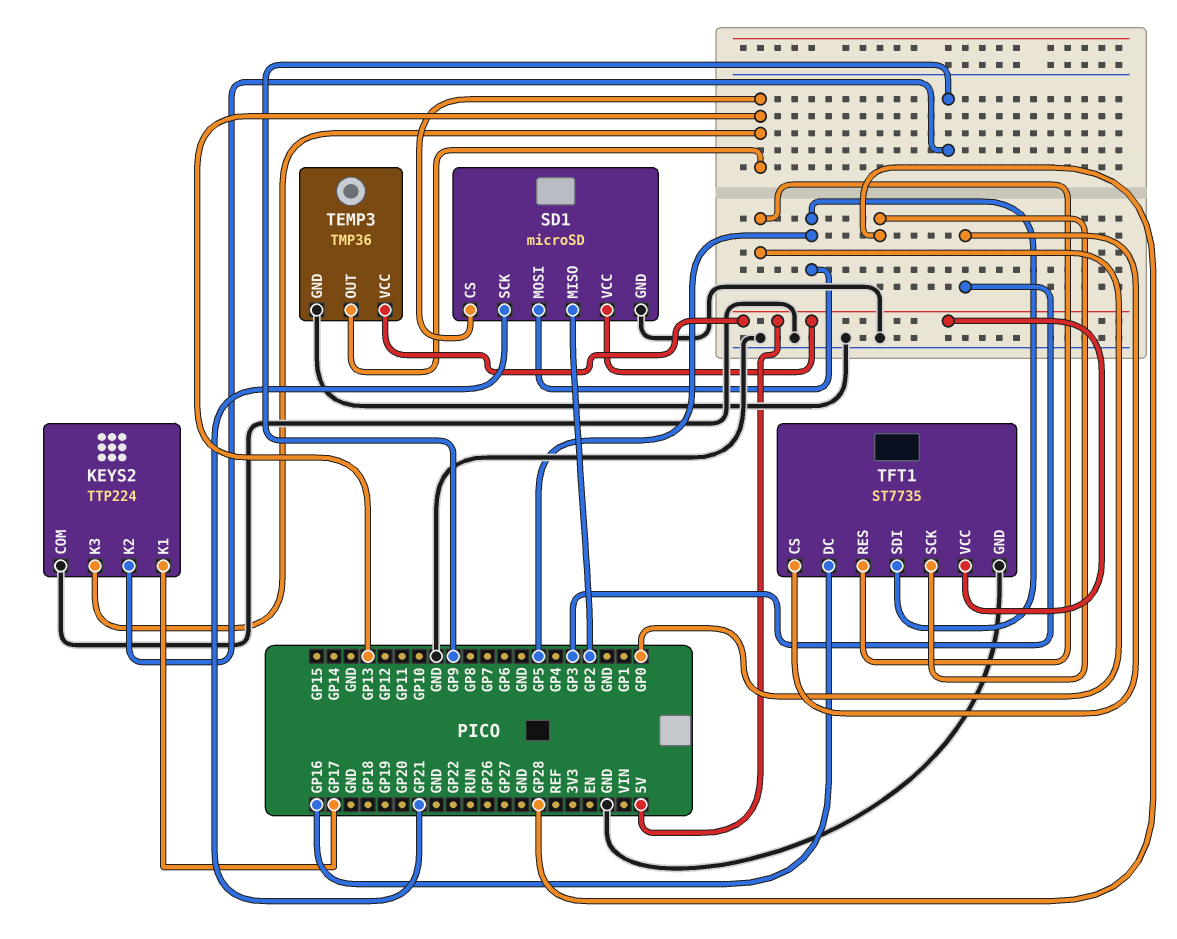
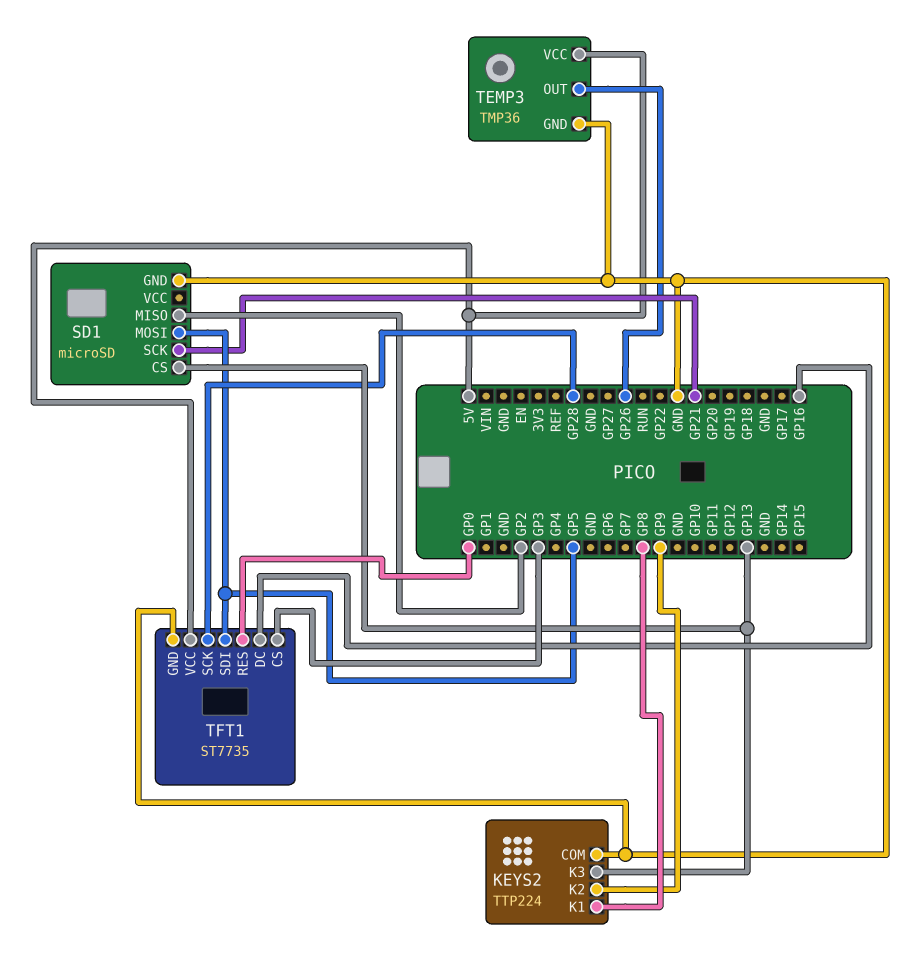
KEYS2 pin K1: GP17 -> GP8
SD1 pin VCC: 5V -> none
TEMP3 pin OUT: GP13 -> GP26

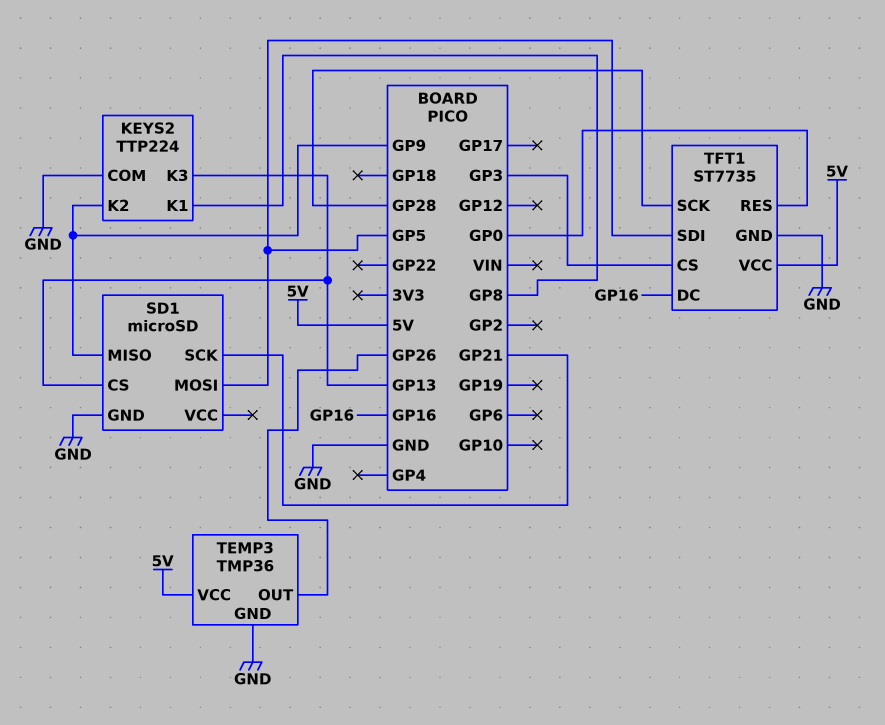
SD1 pin MISO: GP2 -> GP9

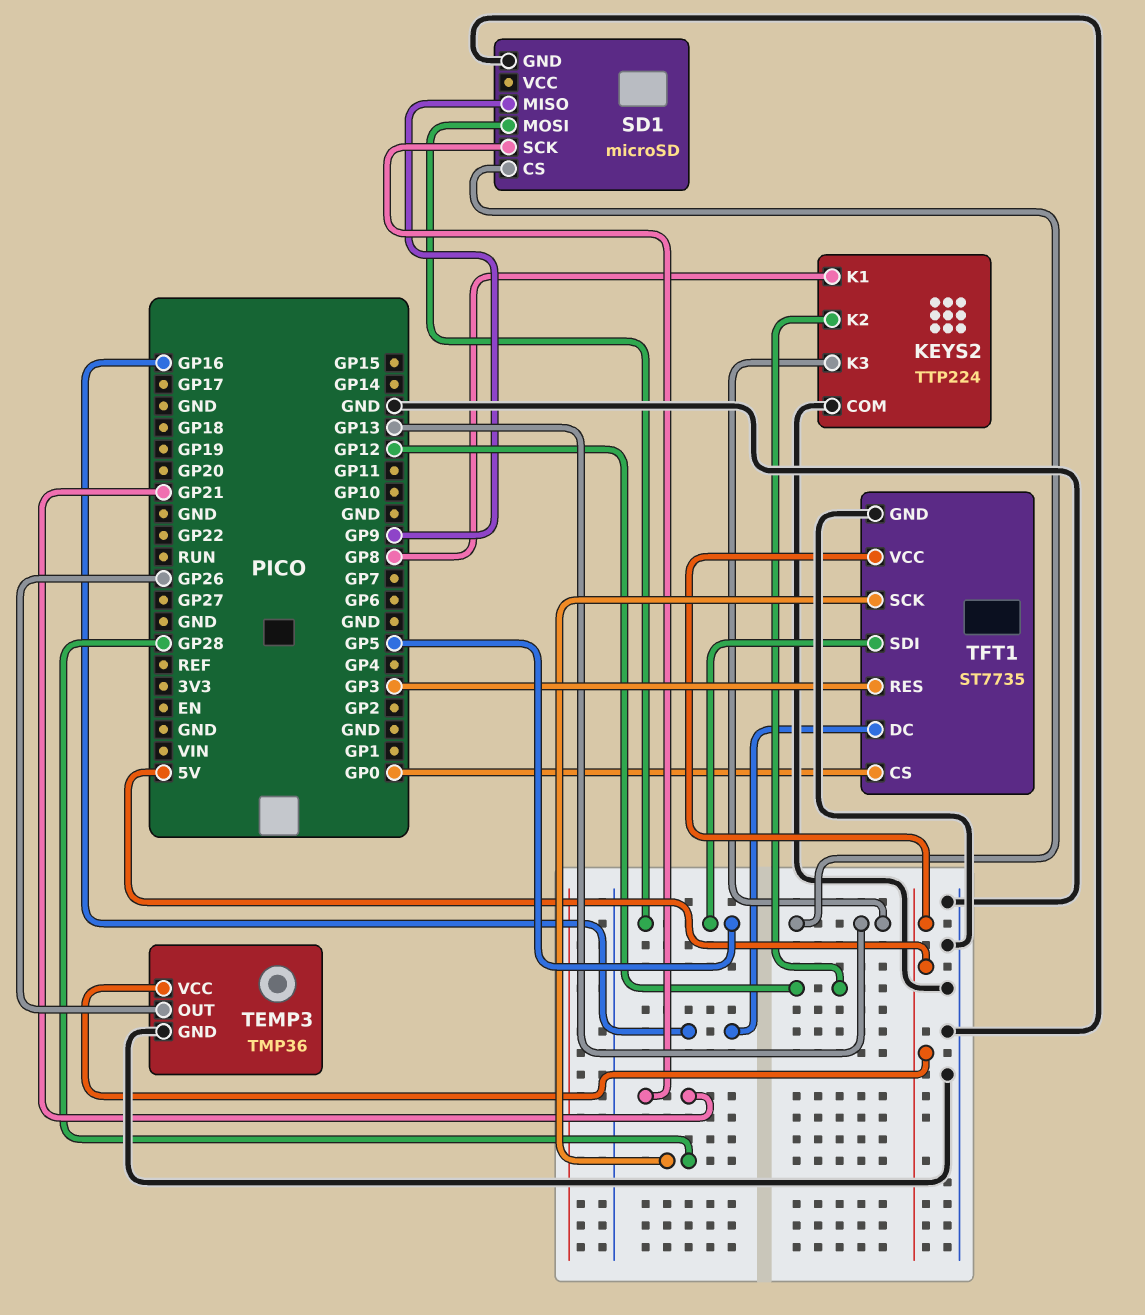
KEYS2 pin K2: GP9 -> GP12
TFT1 pin CS: GP3 -> GP0
TFT1 pin RES: GP0 -> GP3

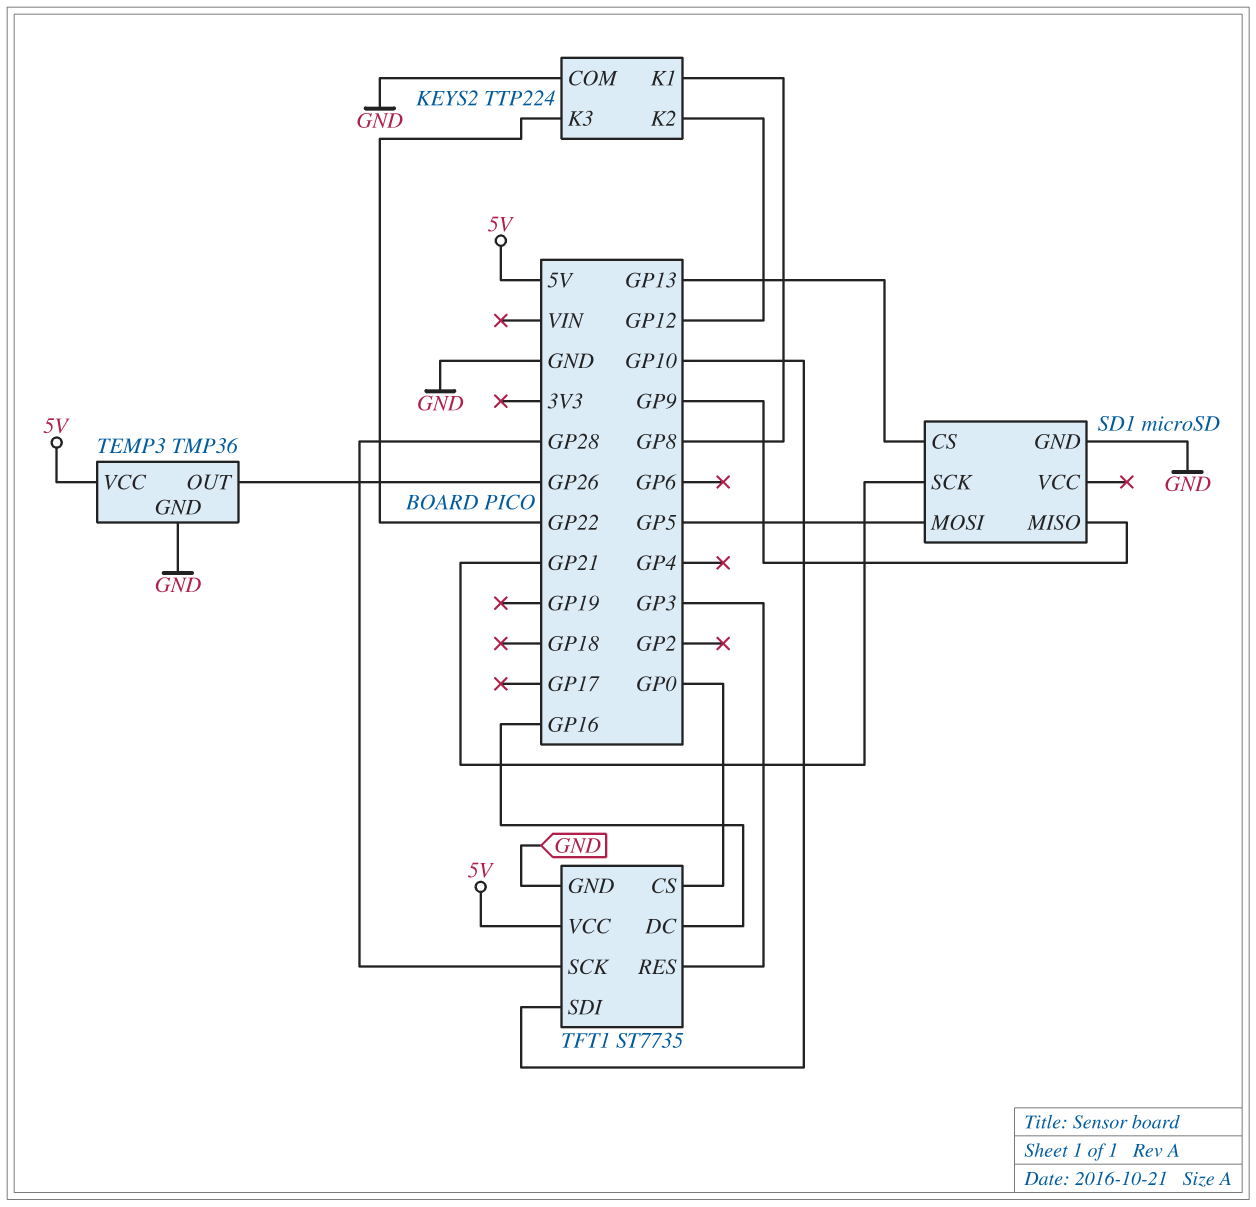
KEYS2 pin K3: GP13 -> GP22
TFT1 pin SDI: GP5 -> GP10

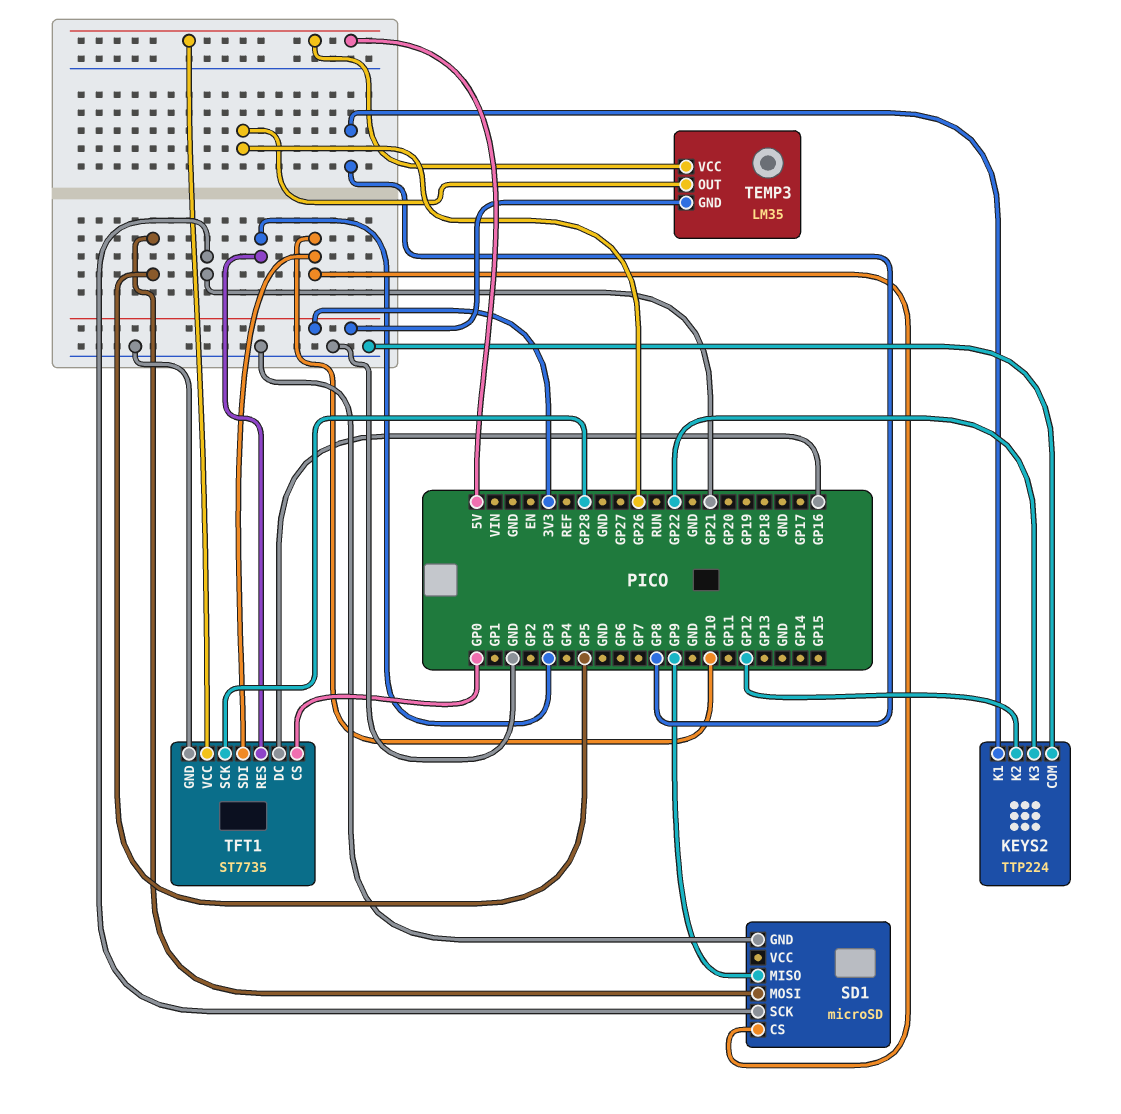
SD1 pin CS: GP13 -> GP10
TEMP3: TMP36 -> LM35
TEMP3 pin GND: GND -> 3V3

